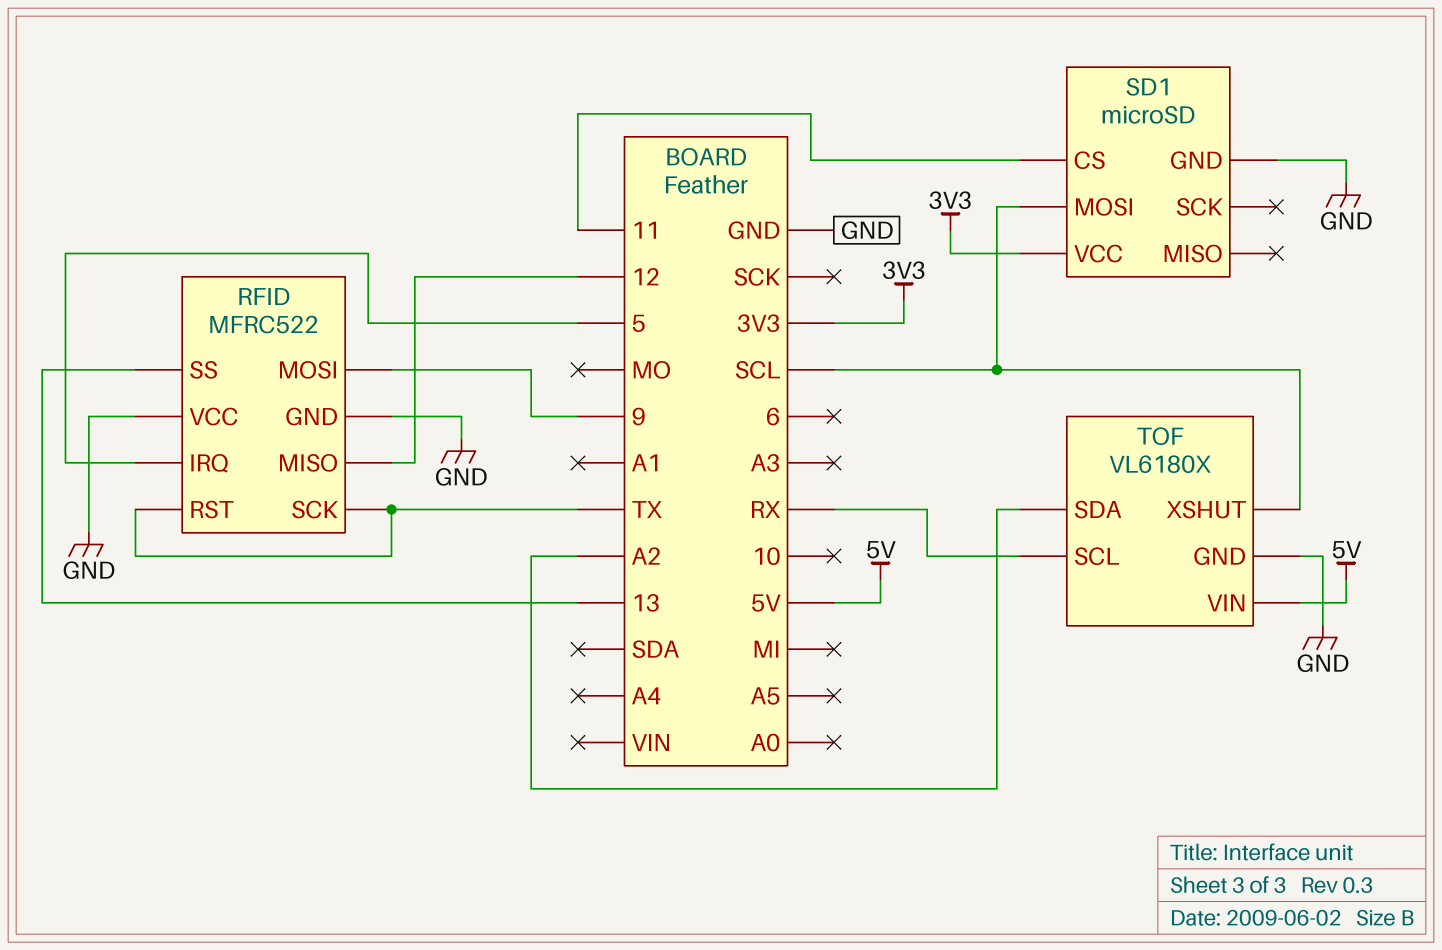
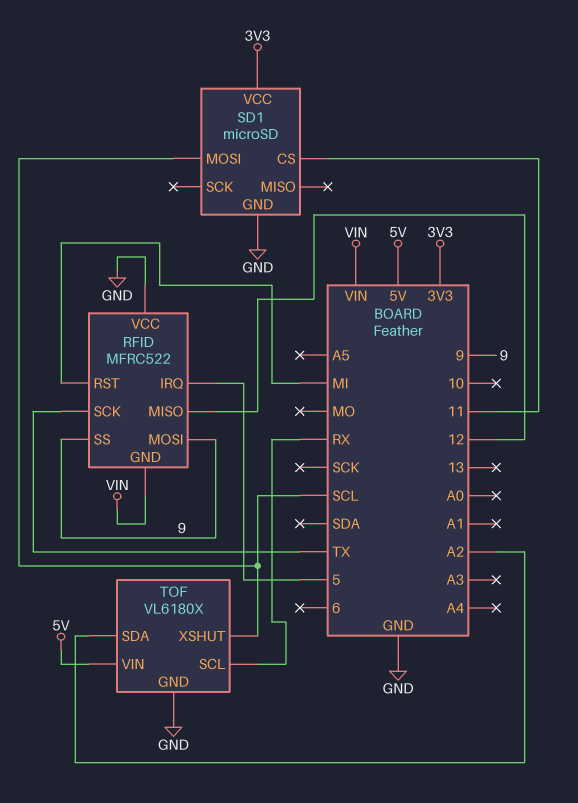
RFID pin GND: GND -> VIN
RFID pin RST: TX -> MI
RFID pin SS: 13 -> 9

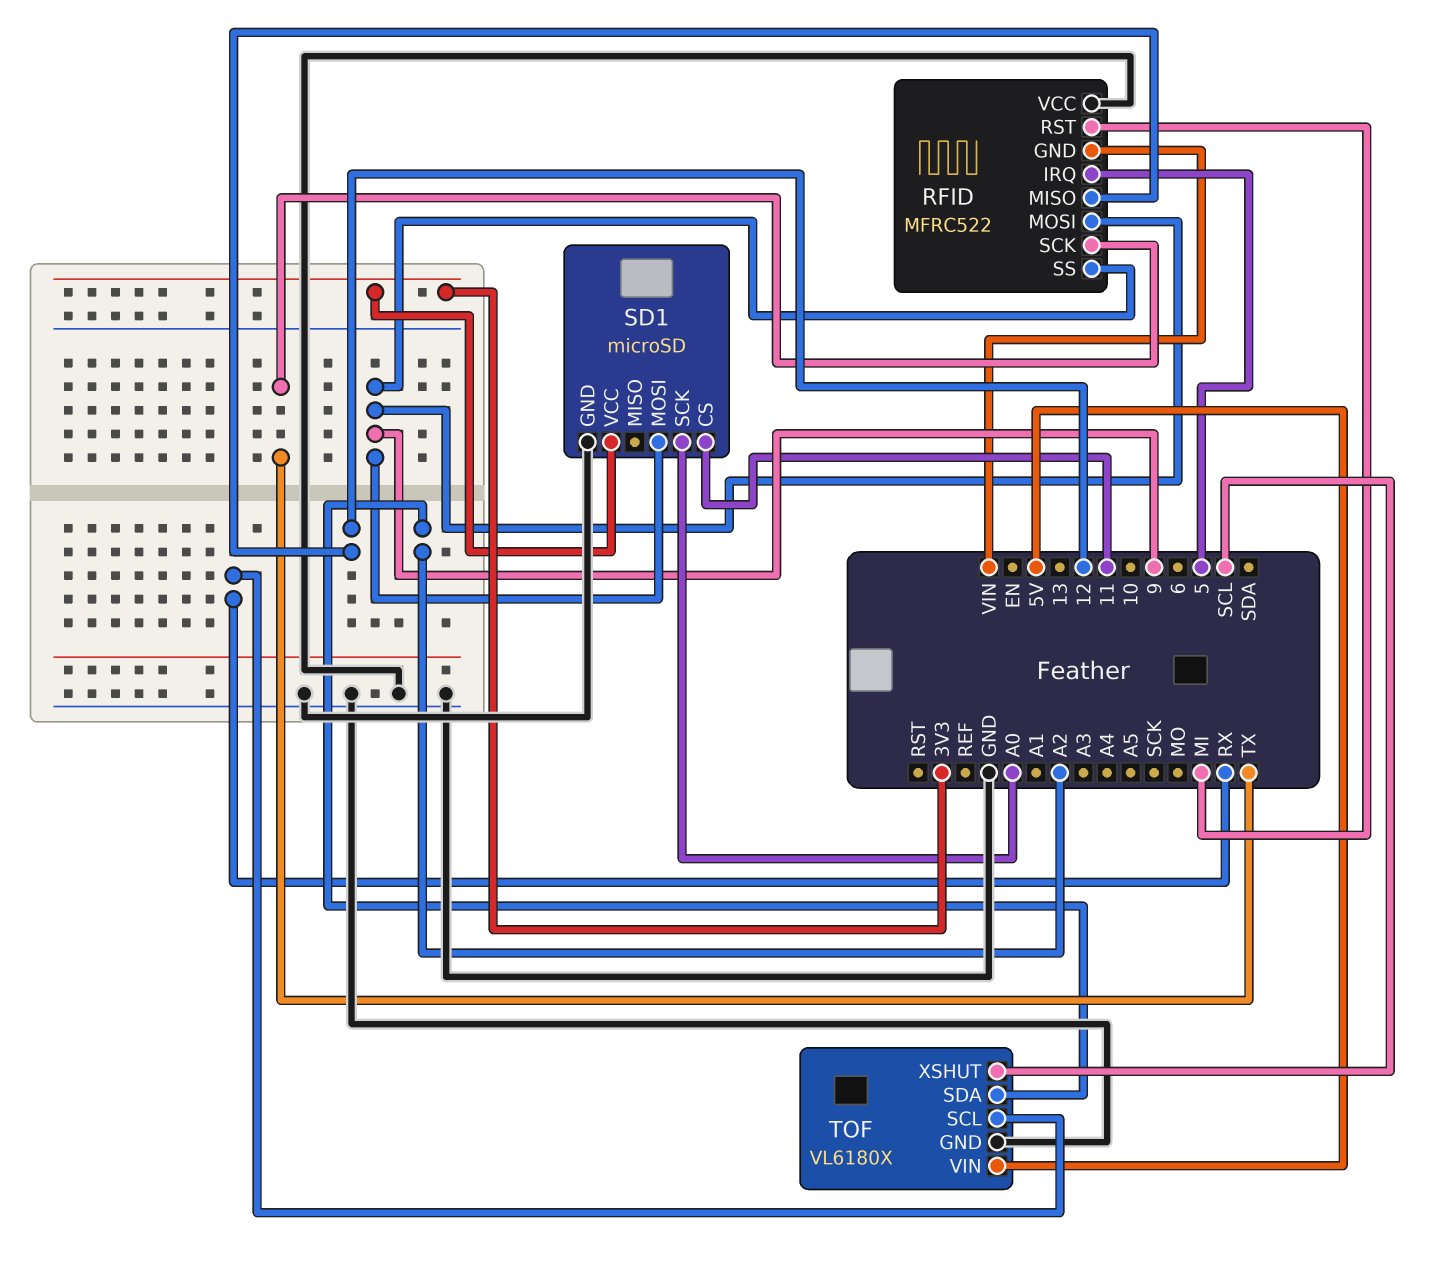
SD1 pin MOSI: SCL -> 9
SD1 pin SCK: none -> A0

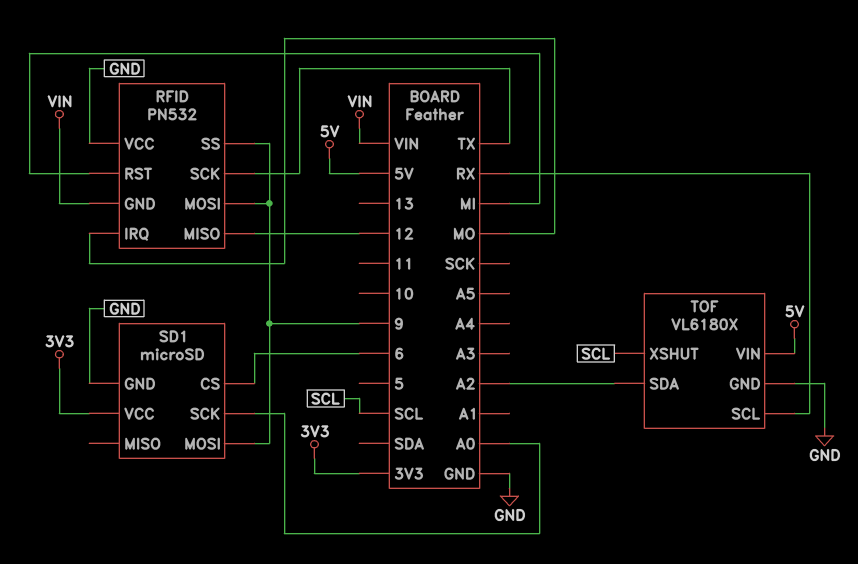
RFID: MFRC522 -> PN532
RFID pin IRQ: 5 -> MO
SD1 pin CS: 11 -> 6

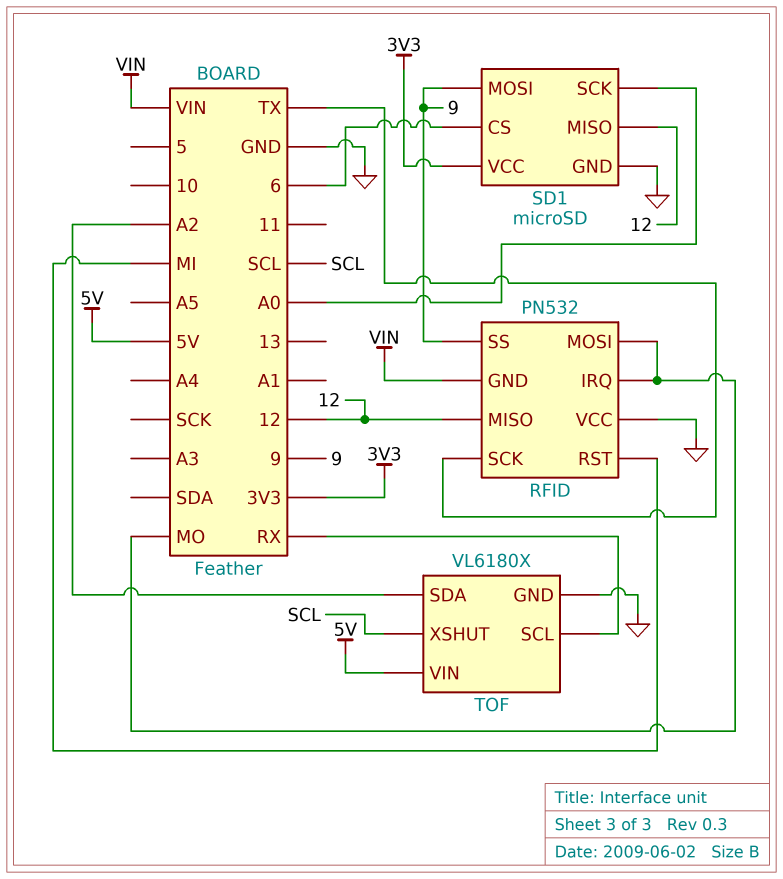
RFID pin MOSI: 9 -> MO
SD1 pin MISO: none -> 12

